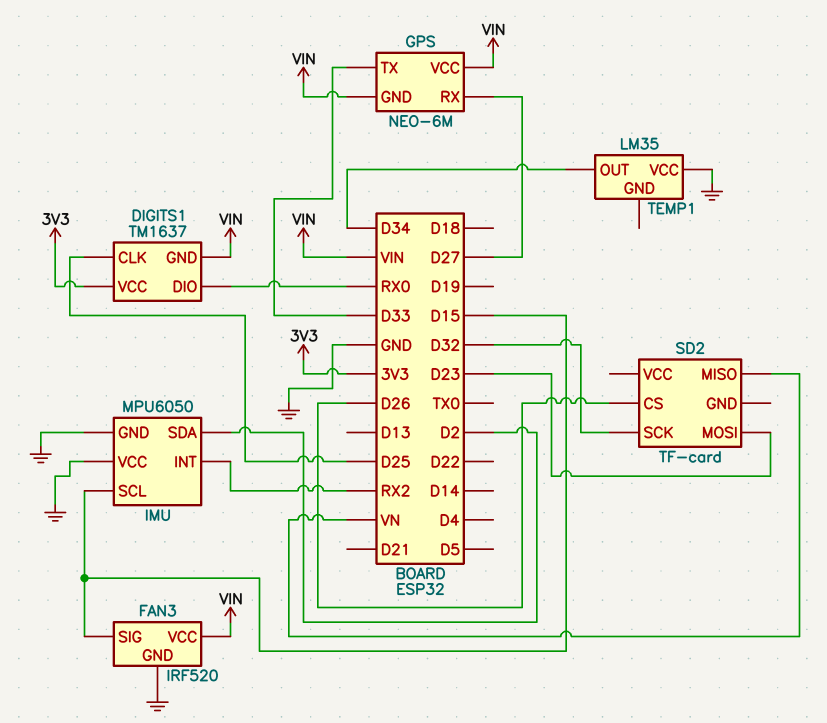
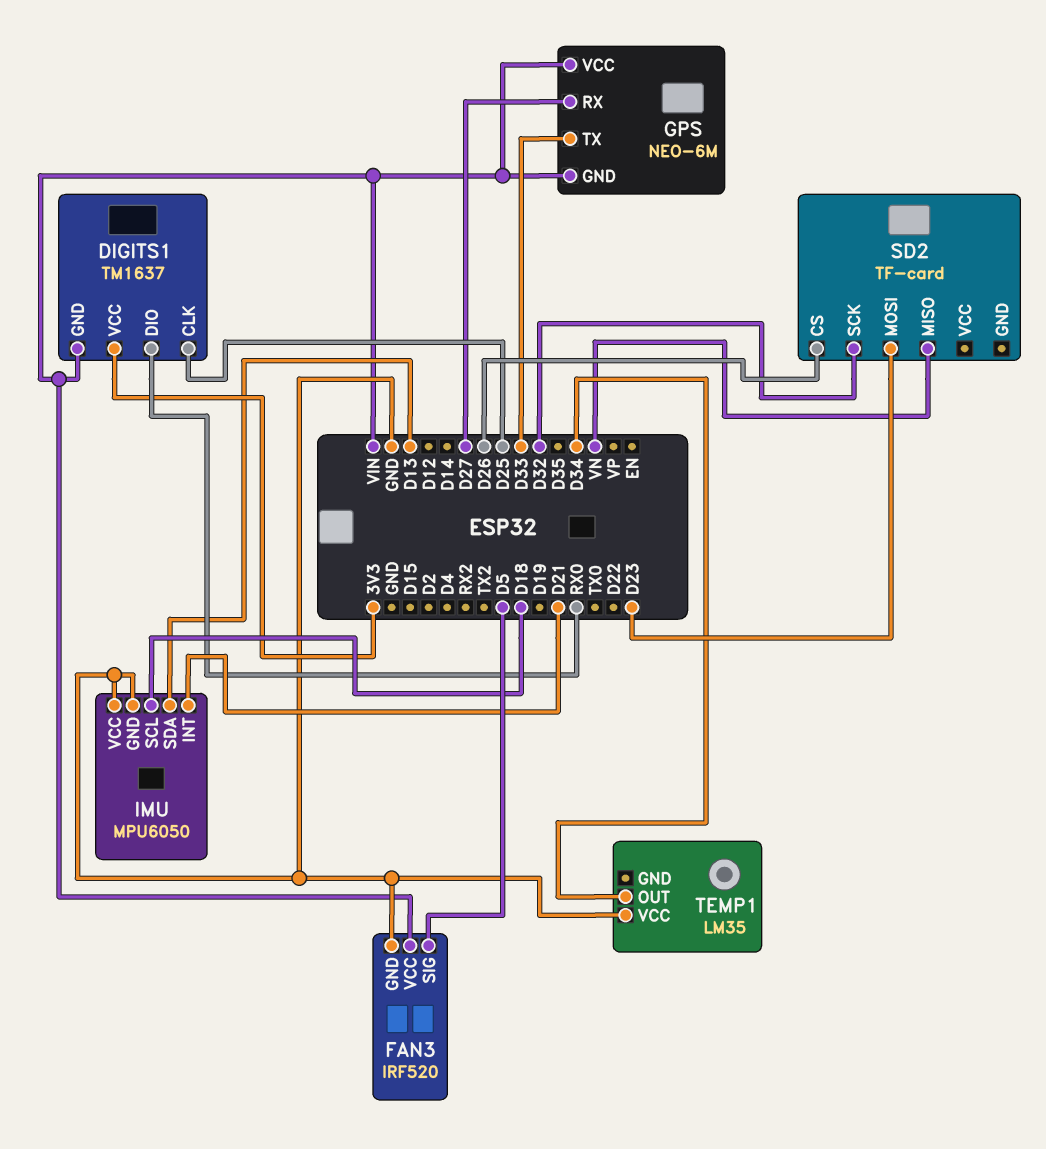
FAN3 pin SIG: D15 -> D5
IMU pin INT: RX2 -> D21
IMU pin SCL: D15 -> D18
IMU pin SDA: D2 -> D13

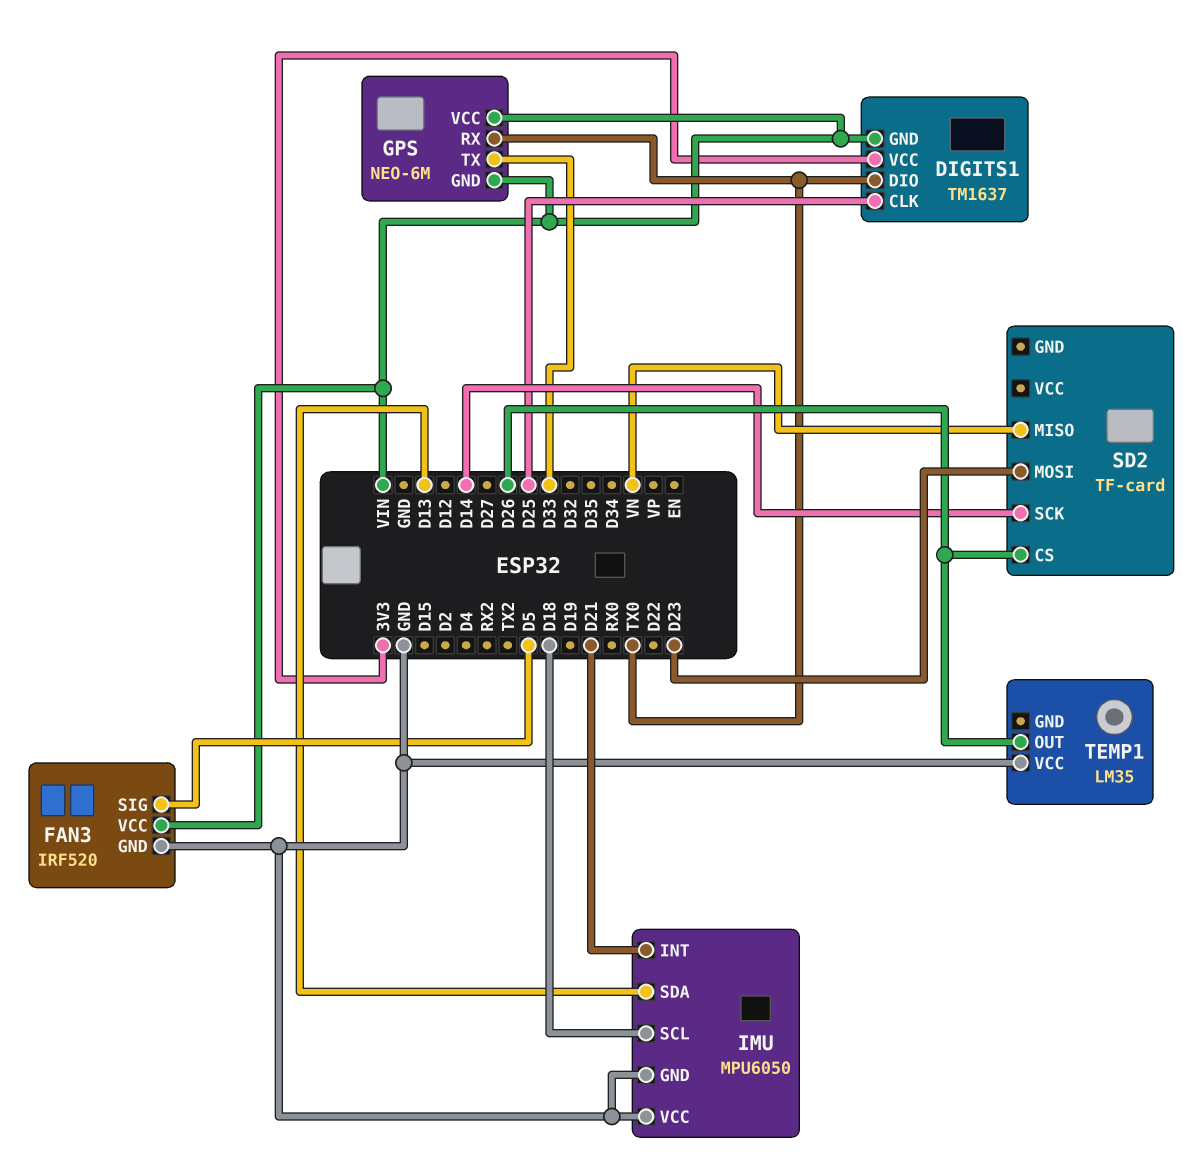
DIGITS1 pin DIO: RX0 -> TX0
GPS pin RX: D27 -> TX0
SD2 pin SCK: D32 -> D14
TEMP1 pin OUT: D34 -> D26

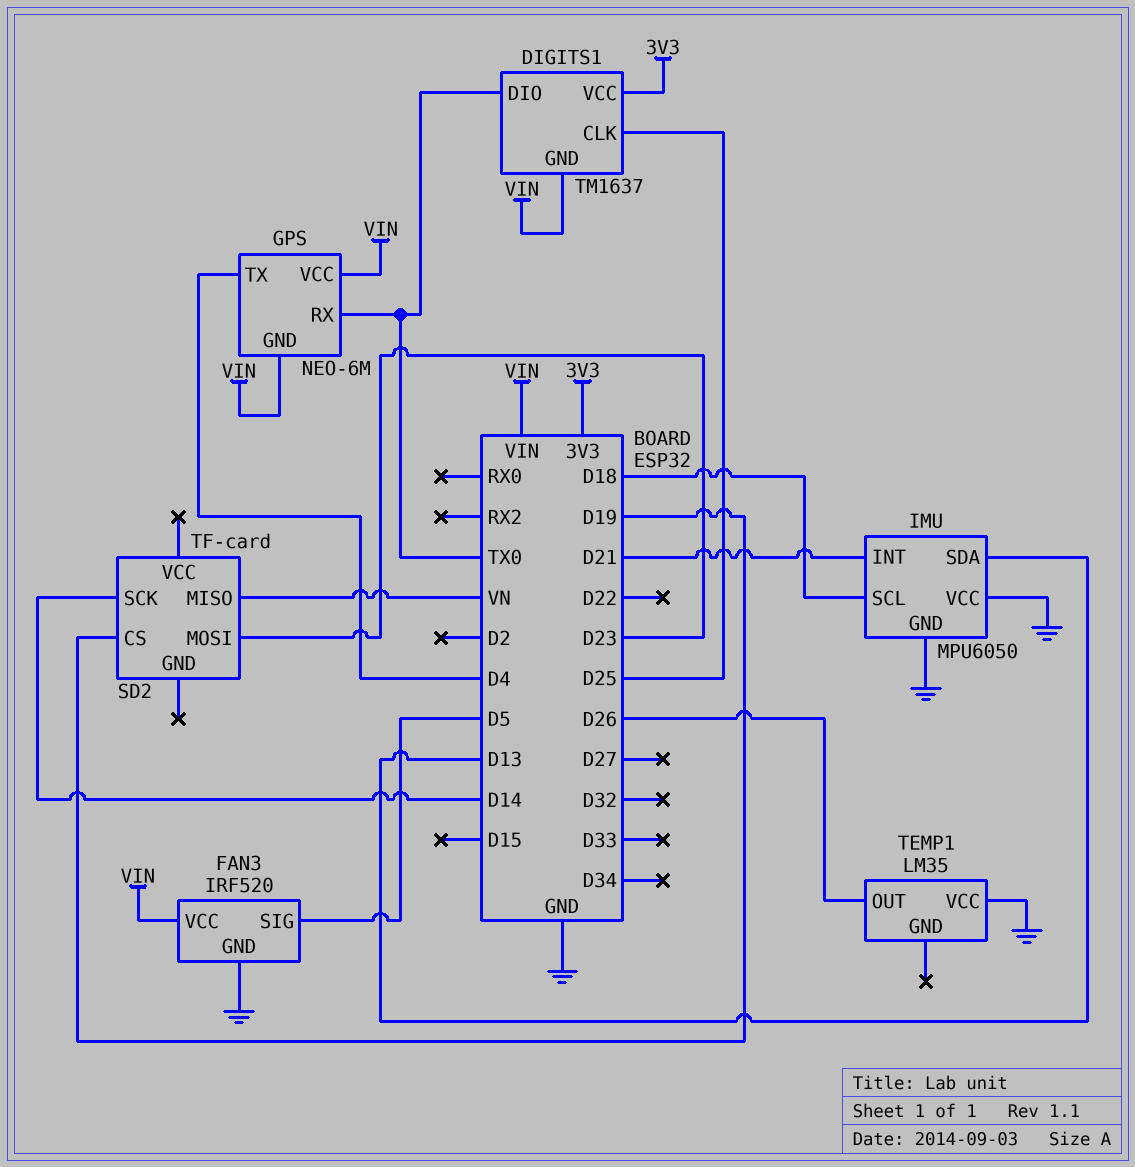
GPS pin TX: D33 -> D4
SD2 pin CS: D26 -> D19

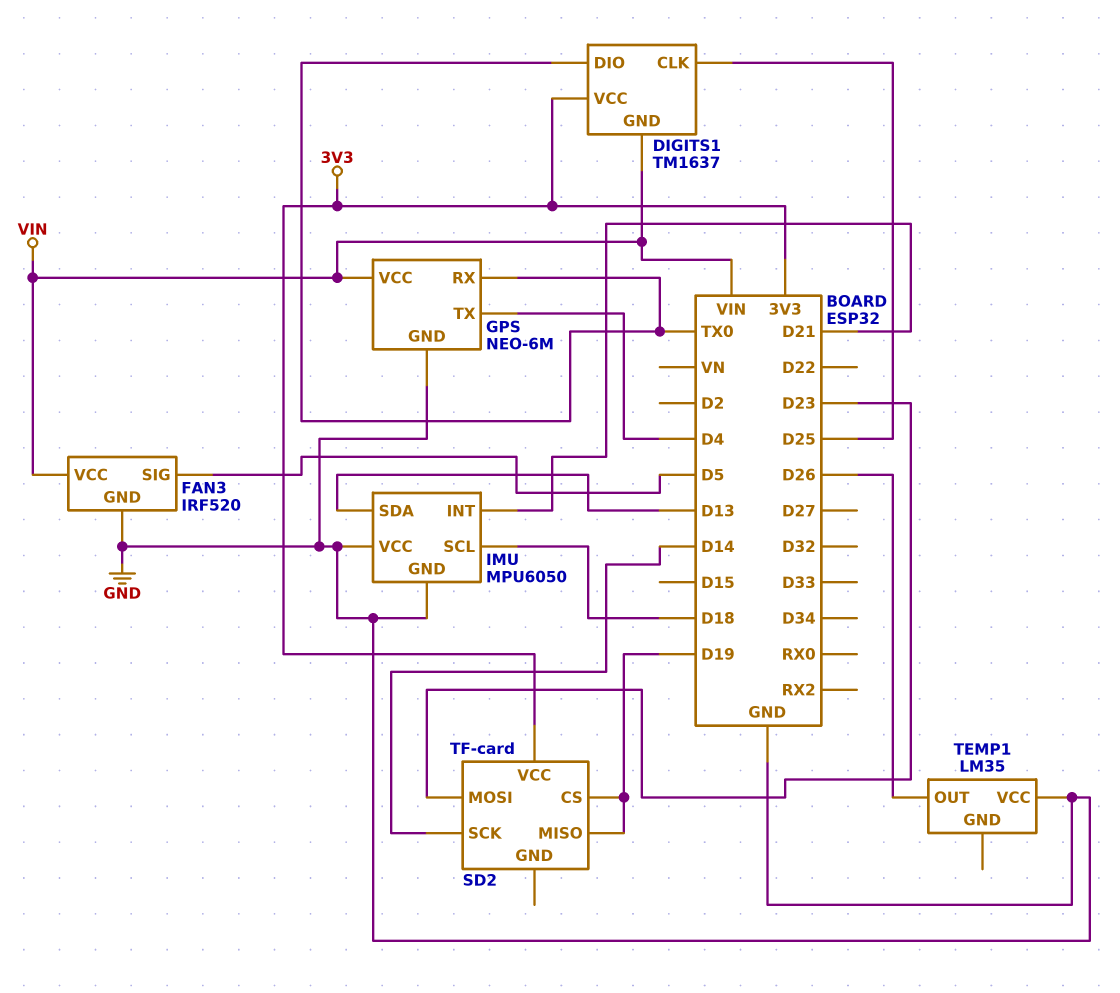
GPS pin GND: VIN -> GND
SD2 pin MISO: VN -> D19
SD2 pin VCC: none -> 3V3

